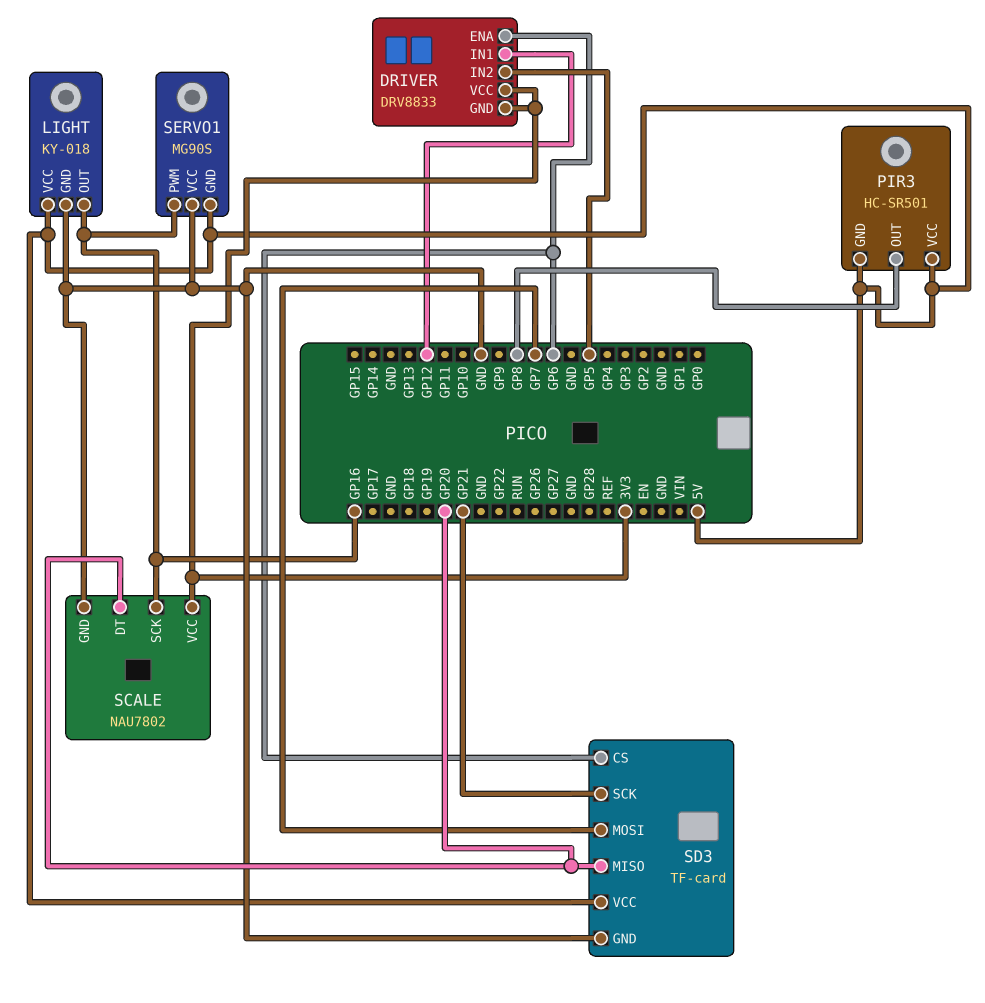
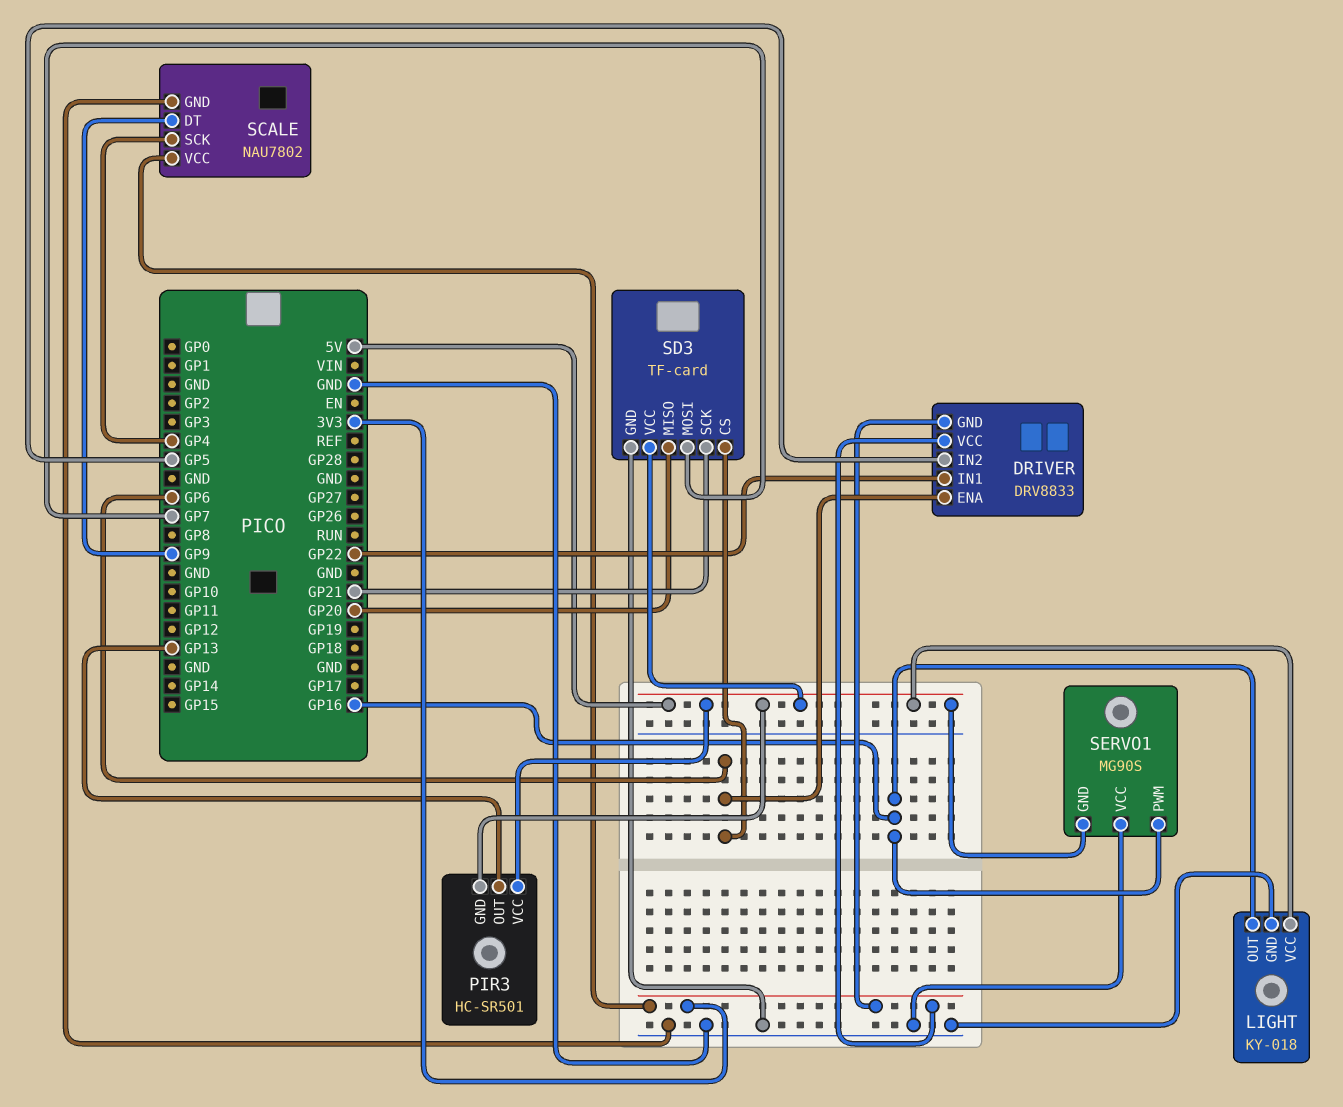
DRIVER pin IN1: GP12 -> GP22
PIR3 pin OUT: GP8 -> GP13
SCALE pin DT: GP20 -> GP9
SCALE pin SCK: GP16 -> GP4

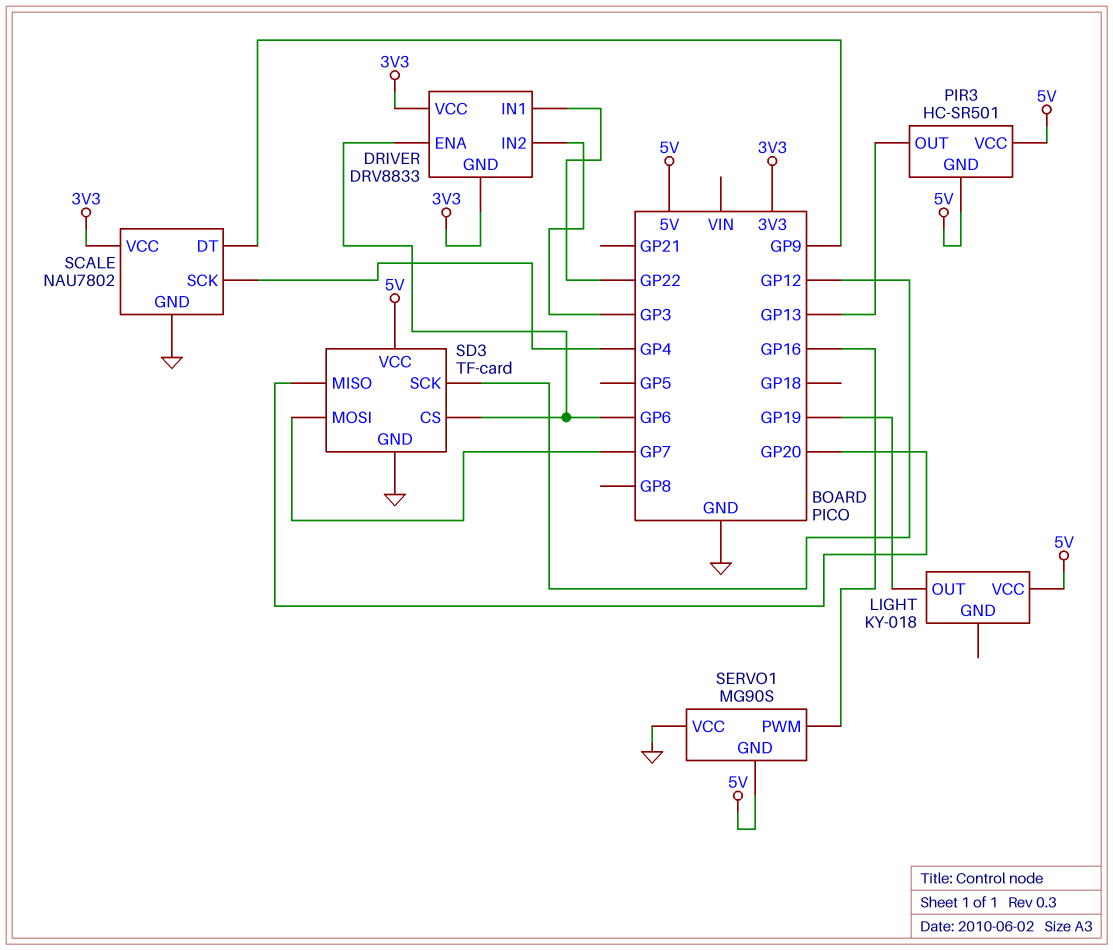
DRIVER pin IN2: GP5 -> GP3
LIGHT pin GND: GND -> none
LIGHT pin OUT: GP16 -> GP19
SD3 pin SCK: GP21 -> GP12

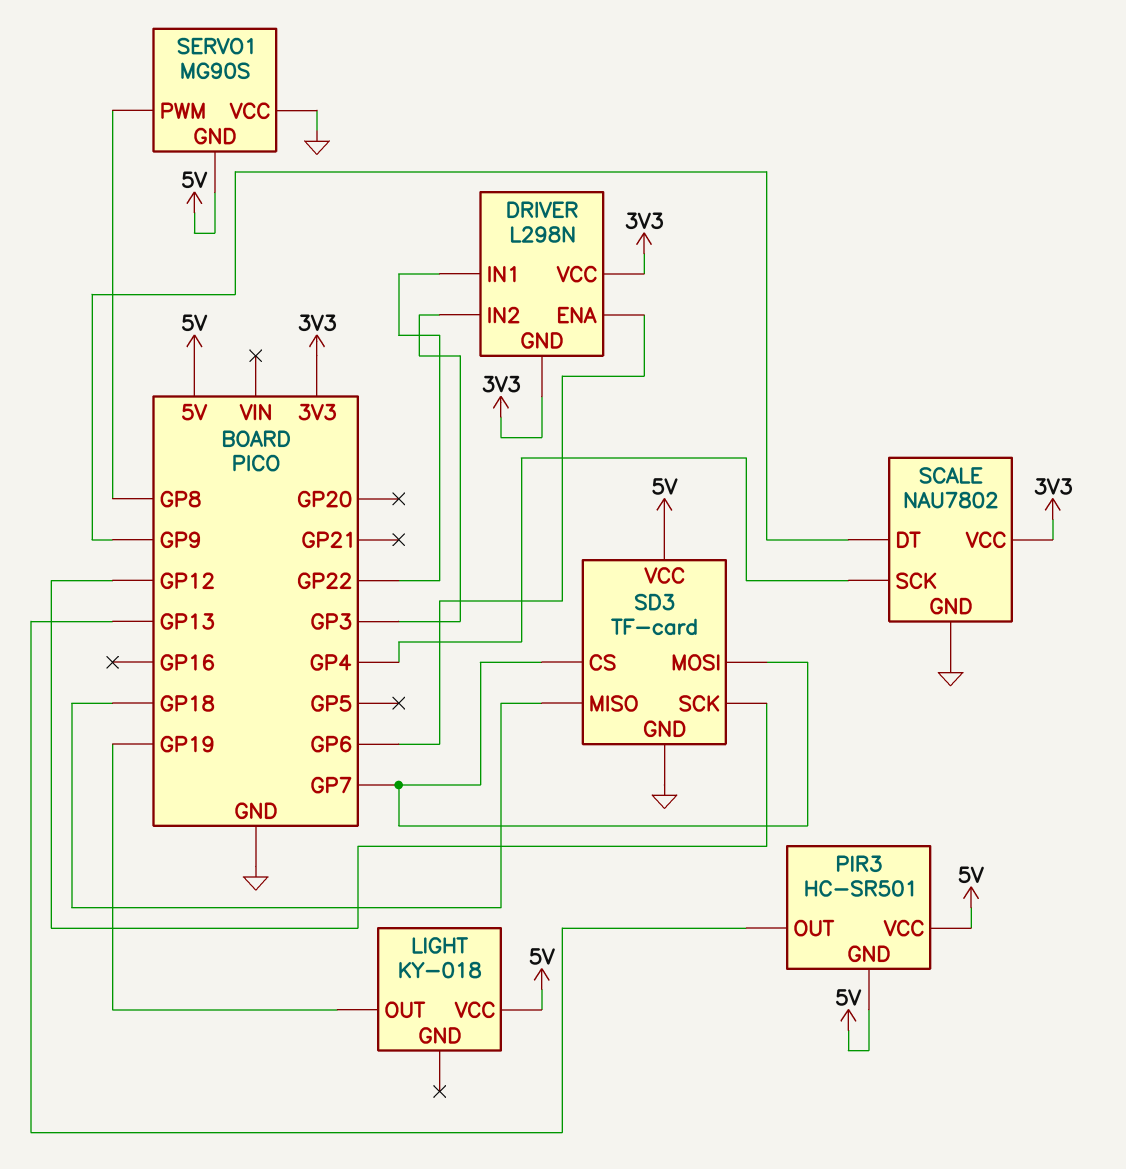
DRIVER: DRV8833 -> L298N
SD3 pin CS: GP6 -> GP7
SD3 pin MISO: GP20 -> GP18
SERVO1 pin PWM: GP16 -> GP8

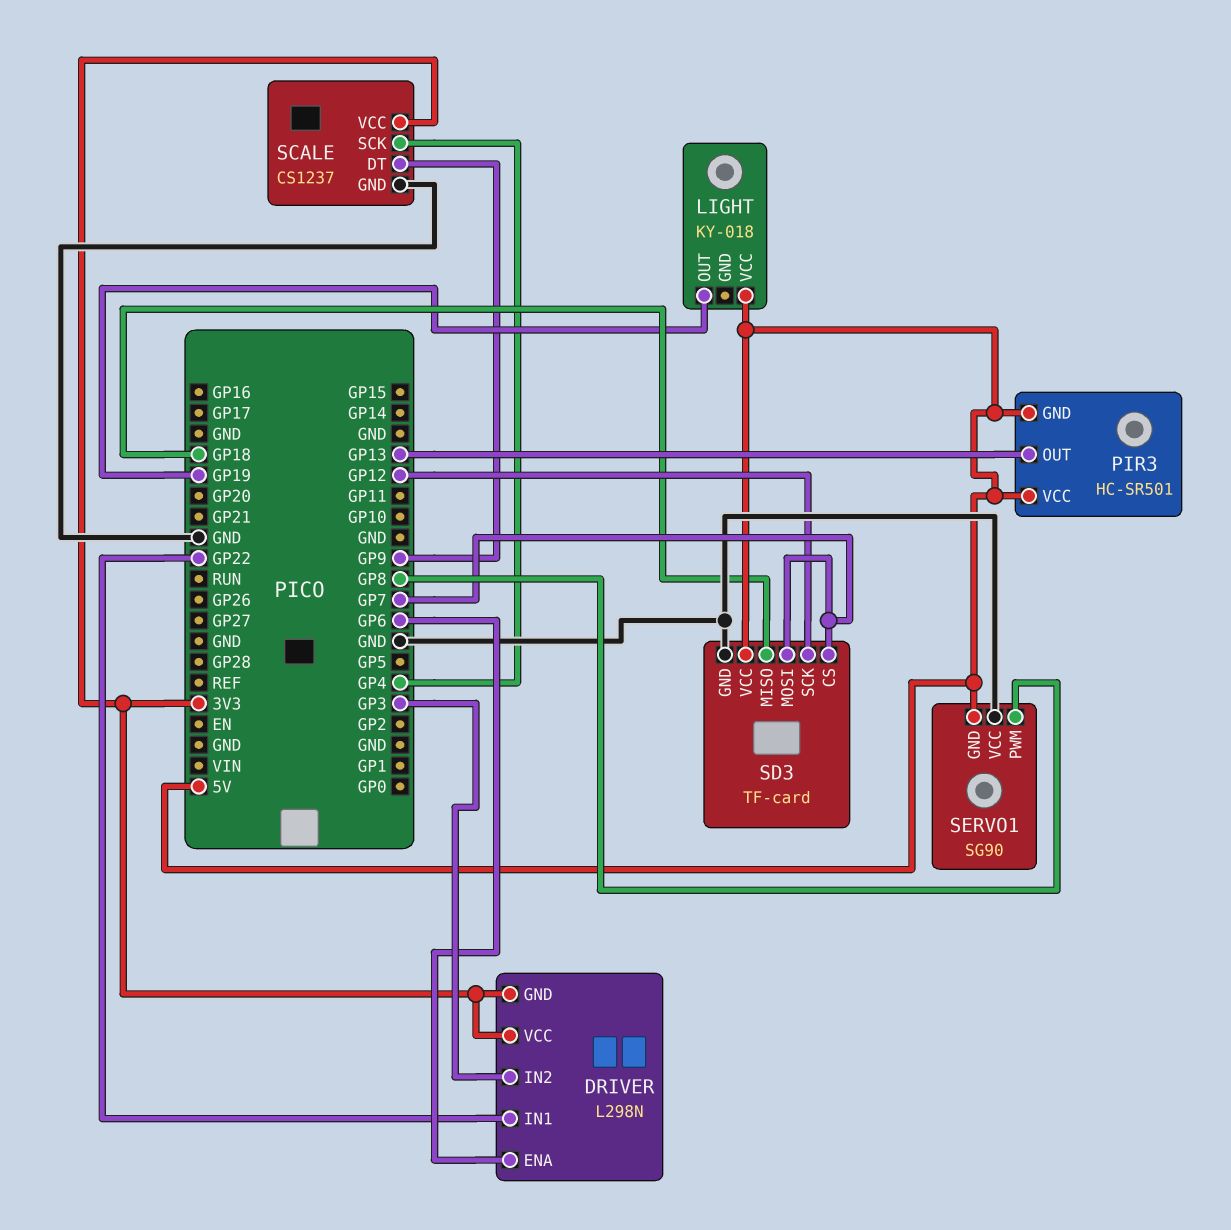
SCALE: NAU7802 -> CS1237
SERVO1: MG90S -> SG90

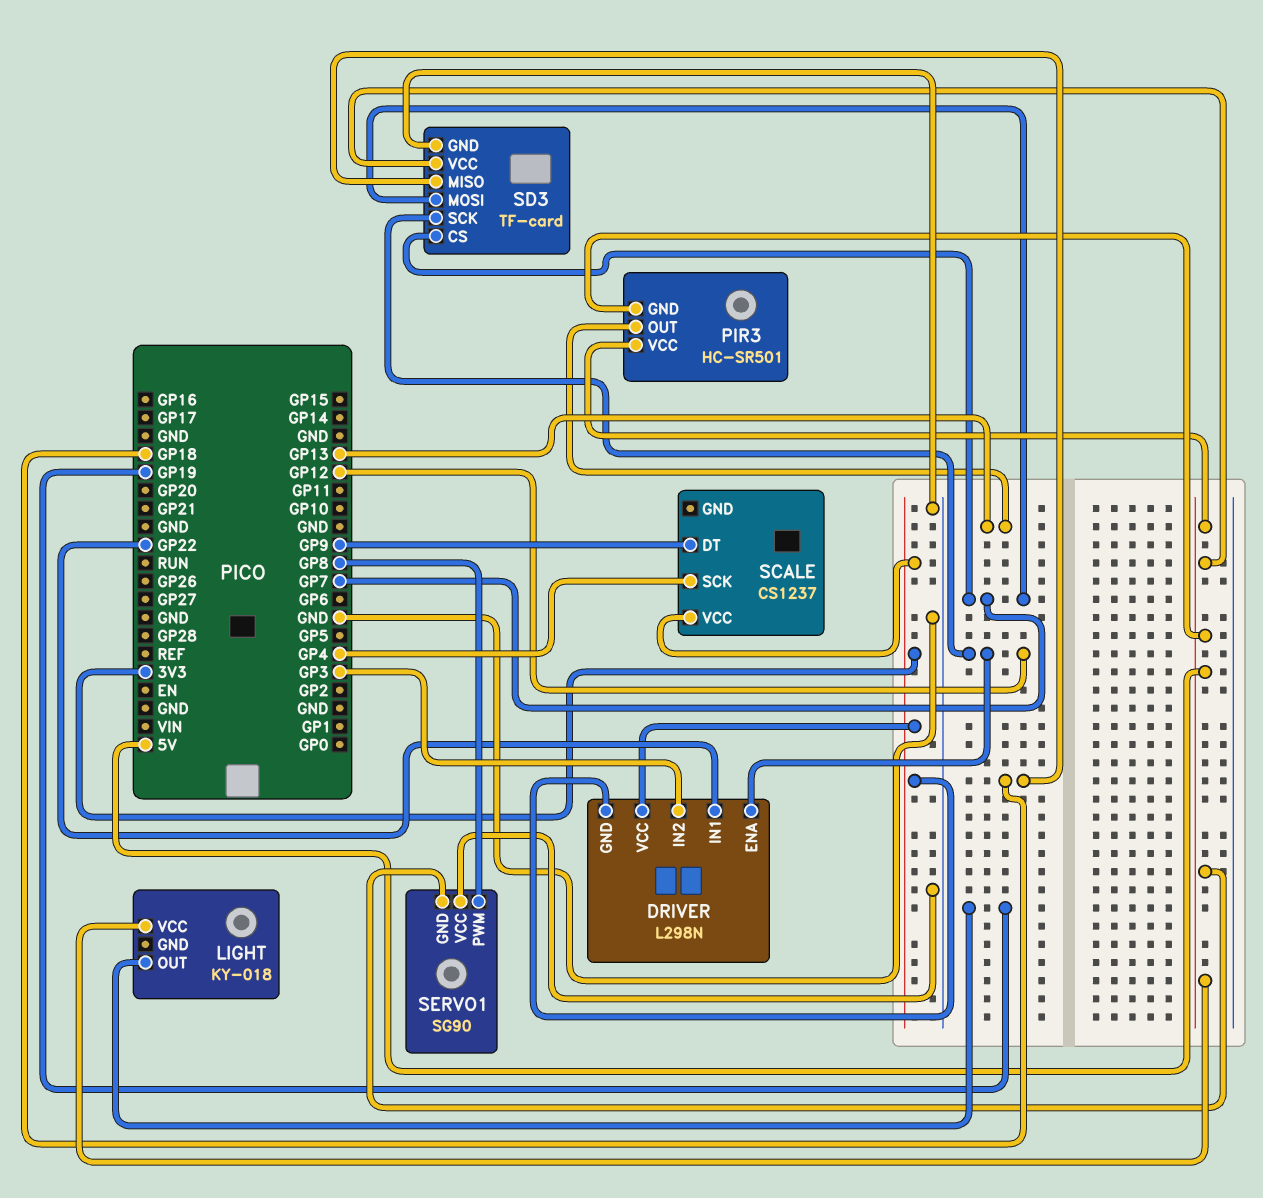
DRIVER pin ENA: GP6 -> GP12
SCALE pin GND: GND -> none

